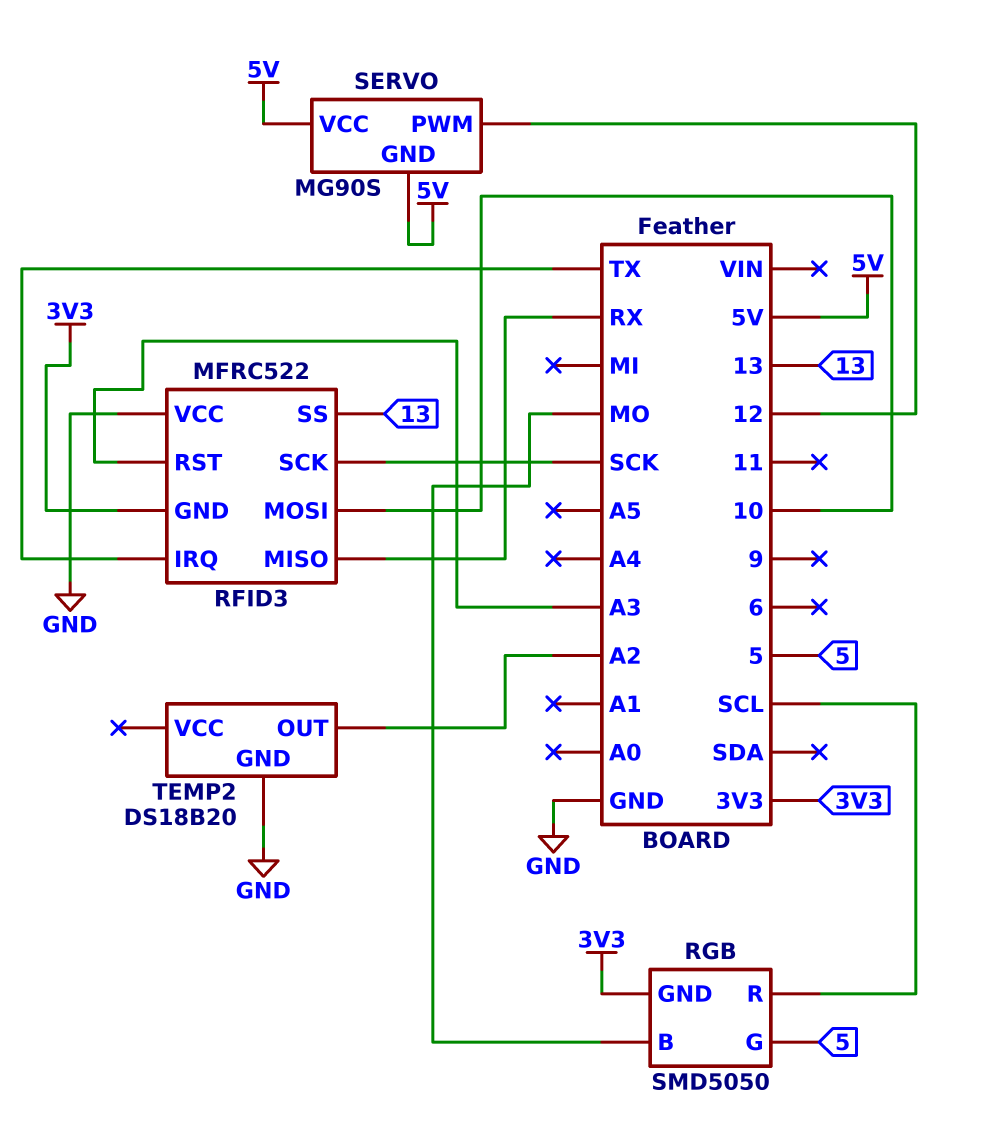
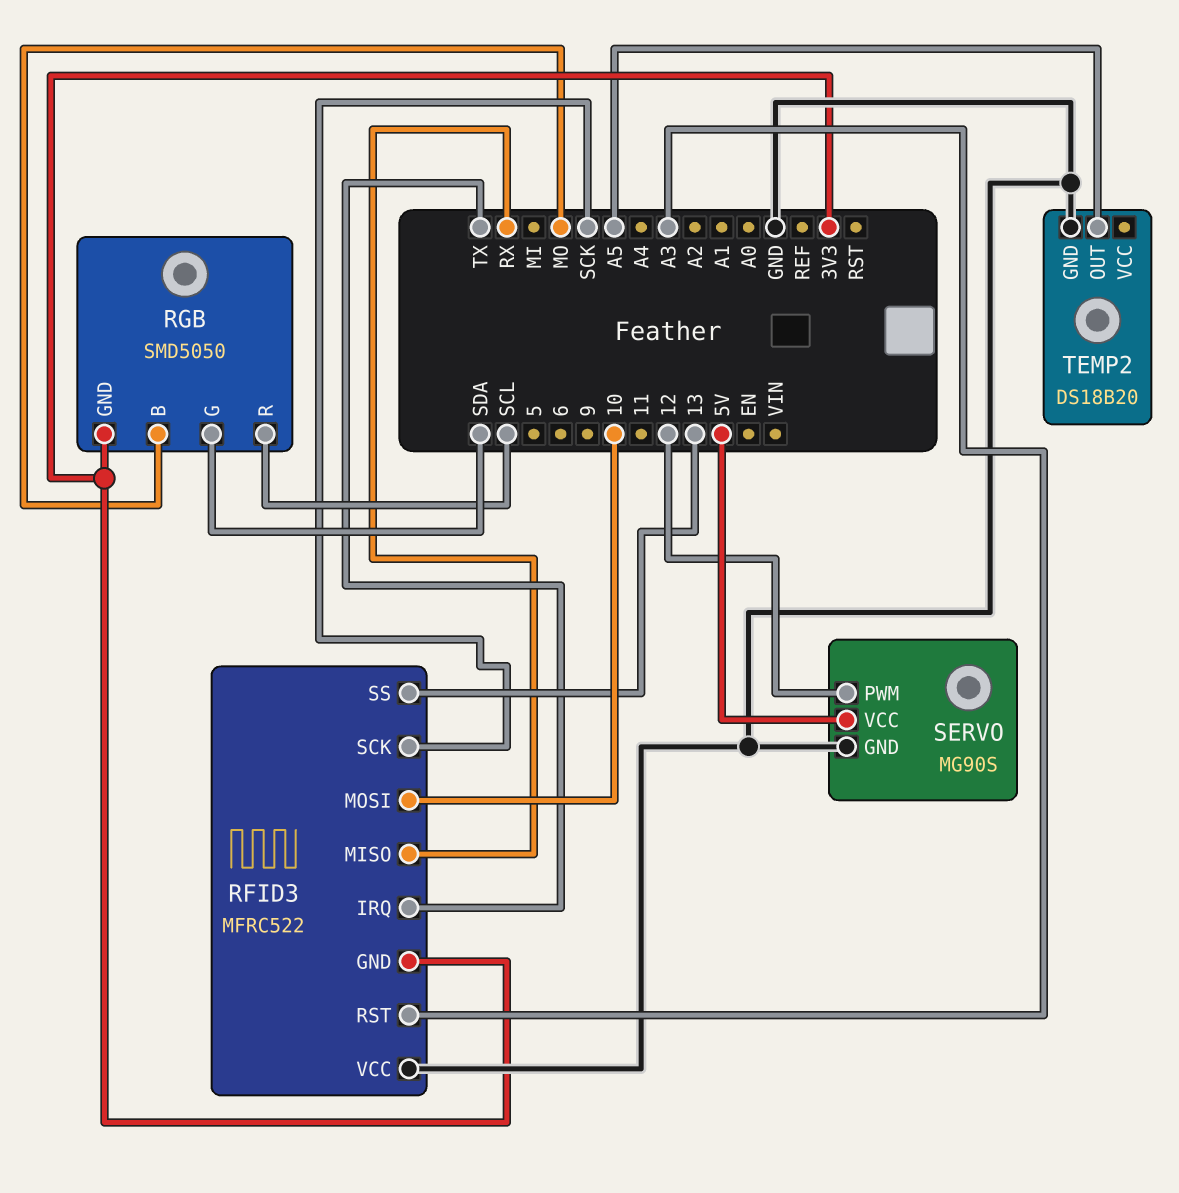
RGB pin G: 5 -> SDA
SERVO pin GND: 5V -> GND
TEMP2 pin OUT: A2 -> A5

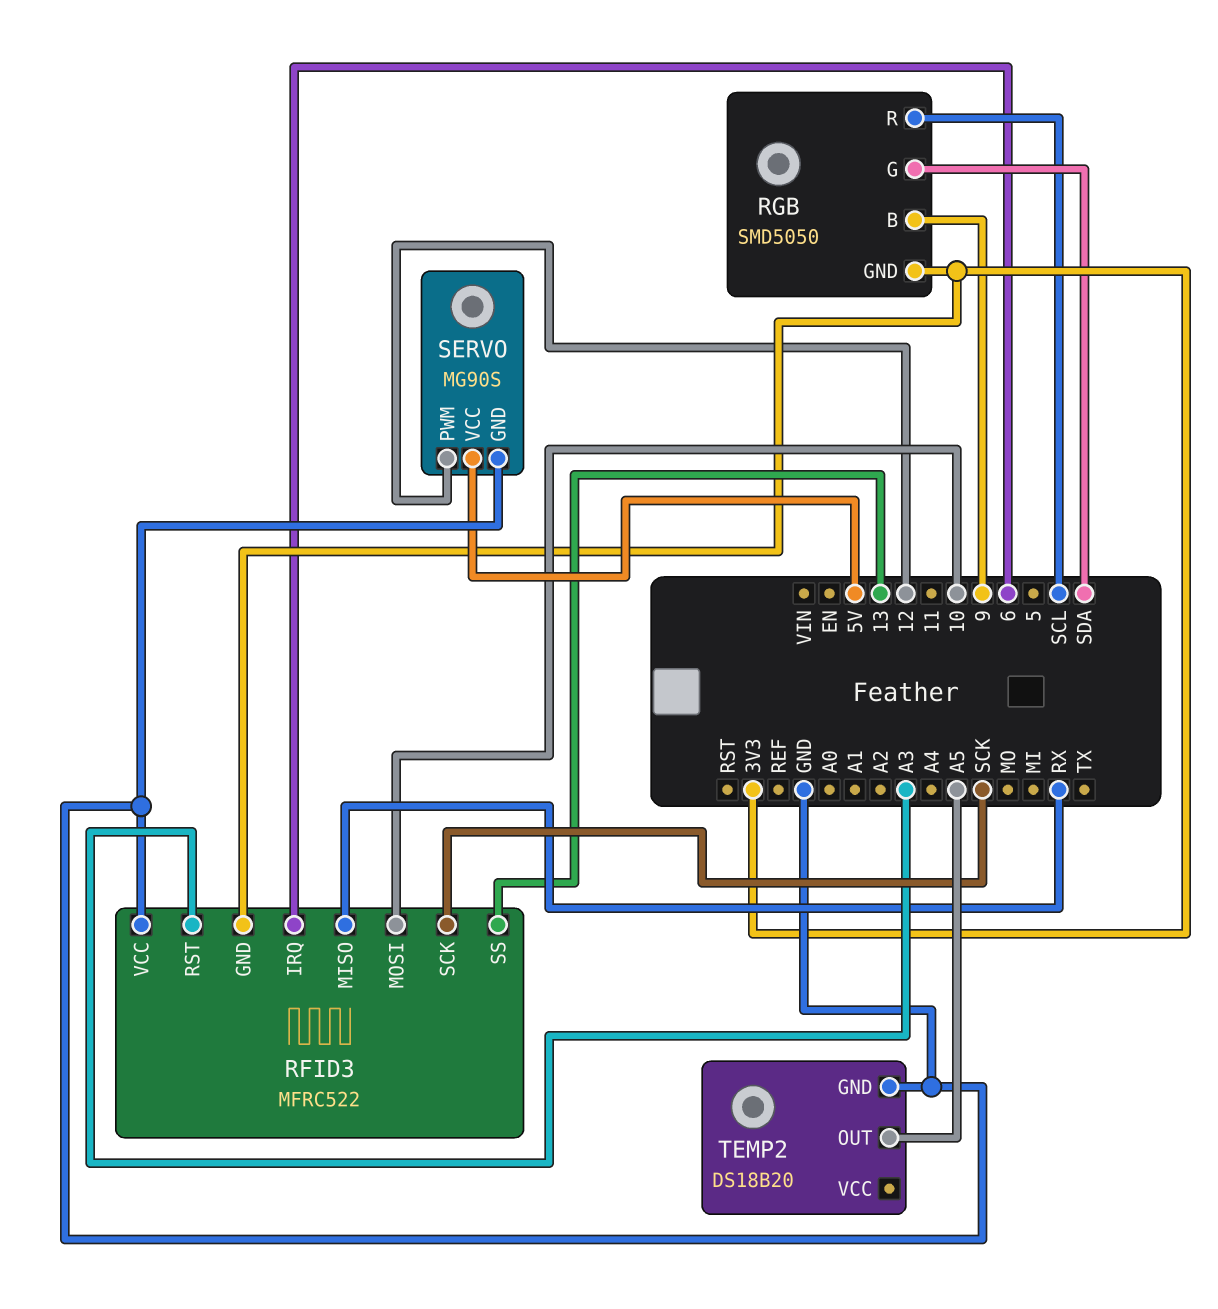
RFID3 pin IRQ: TX -> 6
RGB pin B: MO -> 9

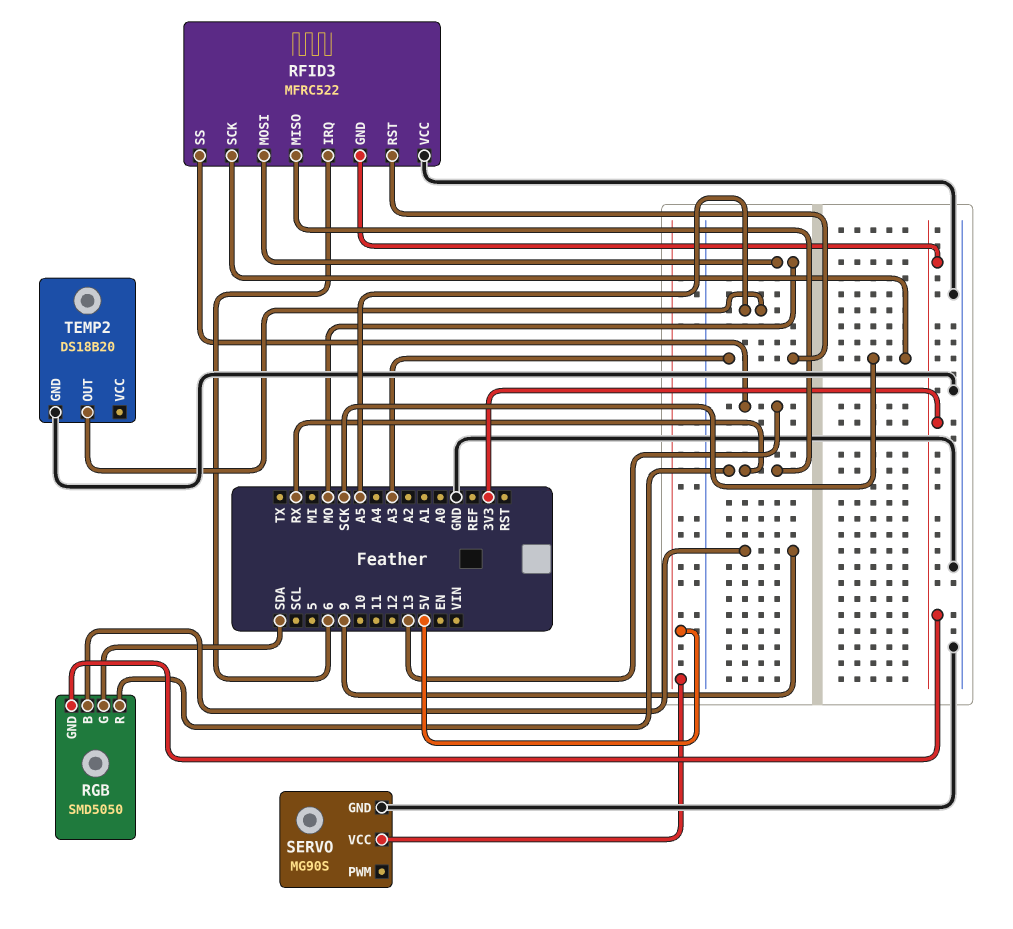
RFID3 pin MOSI: 10 -> MO
RGB pin R: SCL -> RX
SERVO pin PWM: 12 -> none

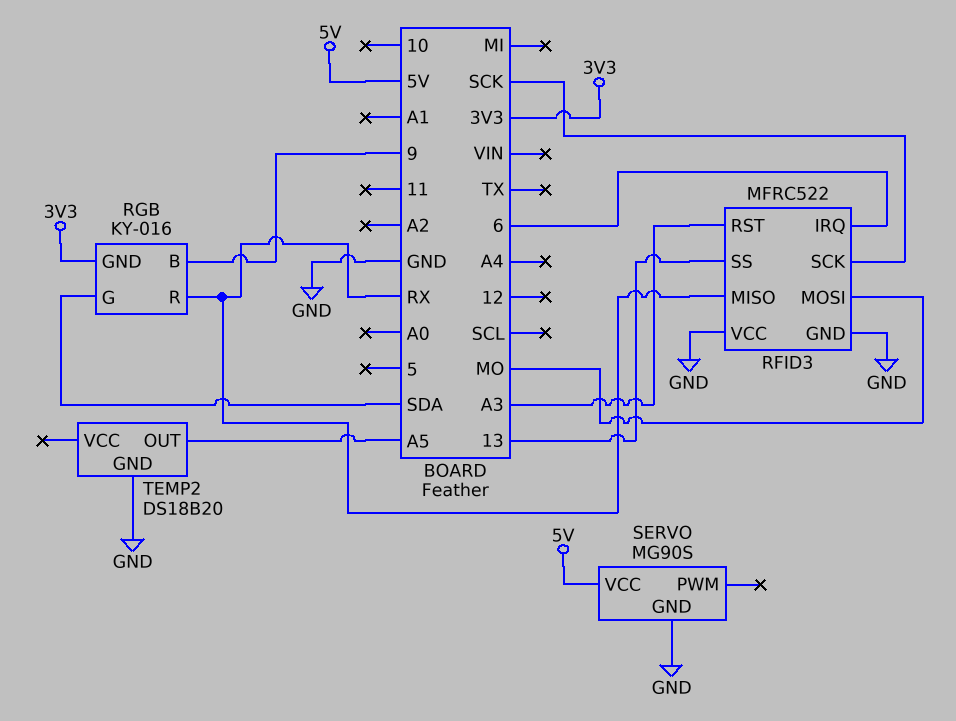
RFID3 pin GND: 3V3 -> GND
RGB: SMD5050 -> KY-016

